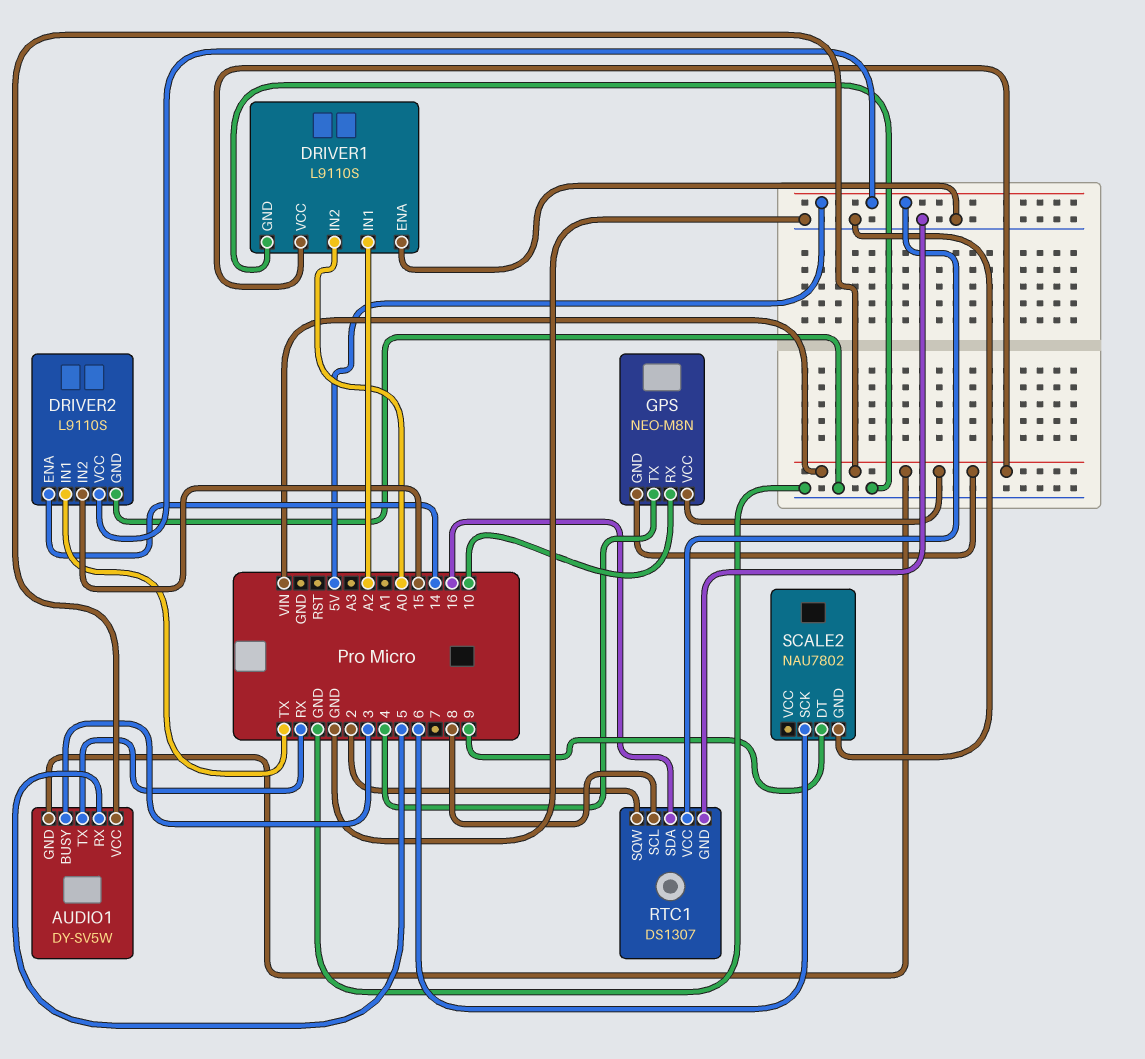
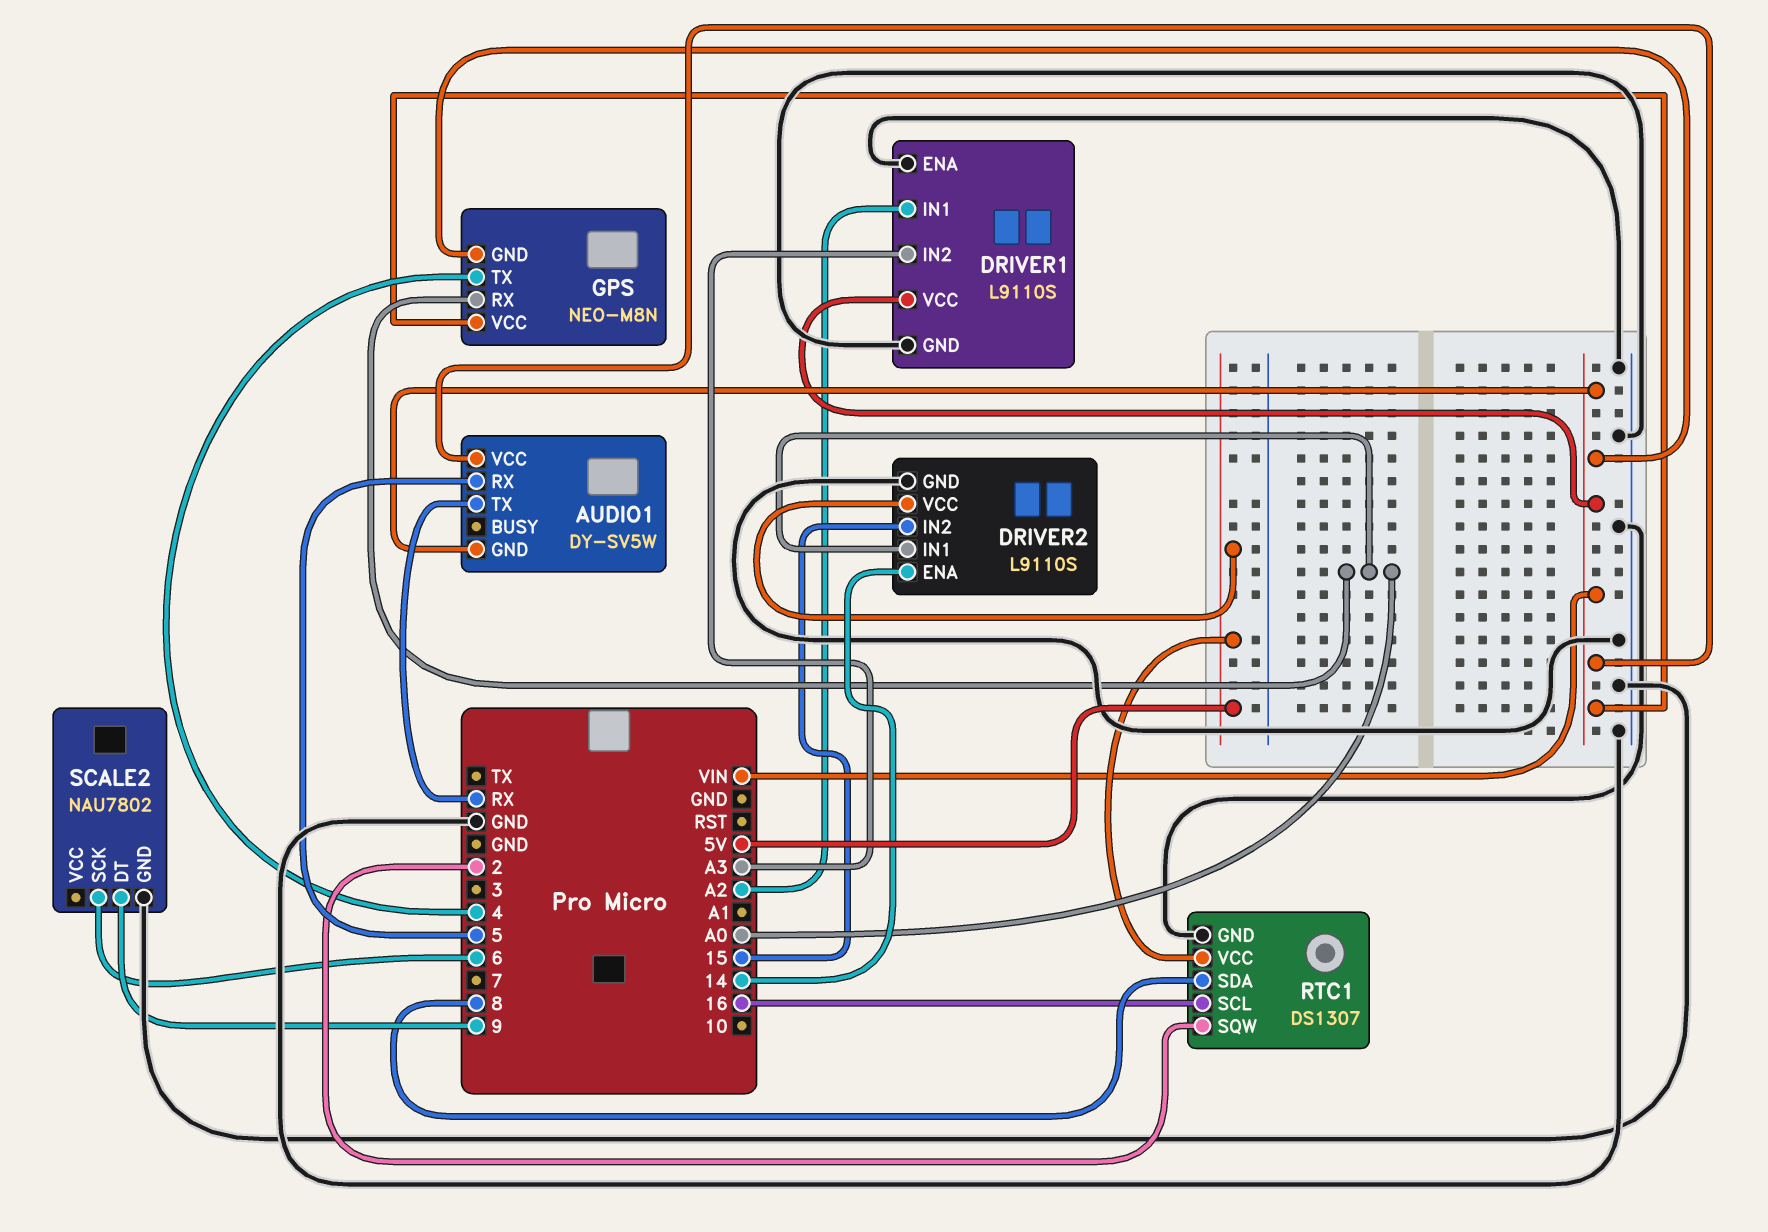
AUDIO1 pin BUSY: 3 -> none
DRIVER1 pin IN2: A0 -> A3
DRIVER2 pin IN1: TX -> A0
GPS pin RX: 10 -> A0
RTC1 pin SCL: 8 -> 16
RTC1 pin SDA: 16 -> 8

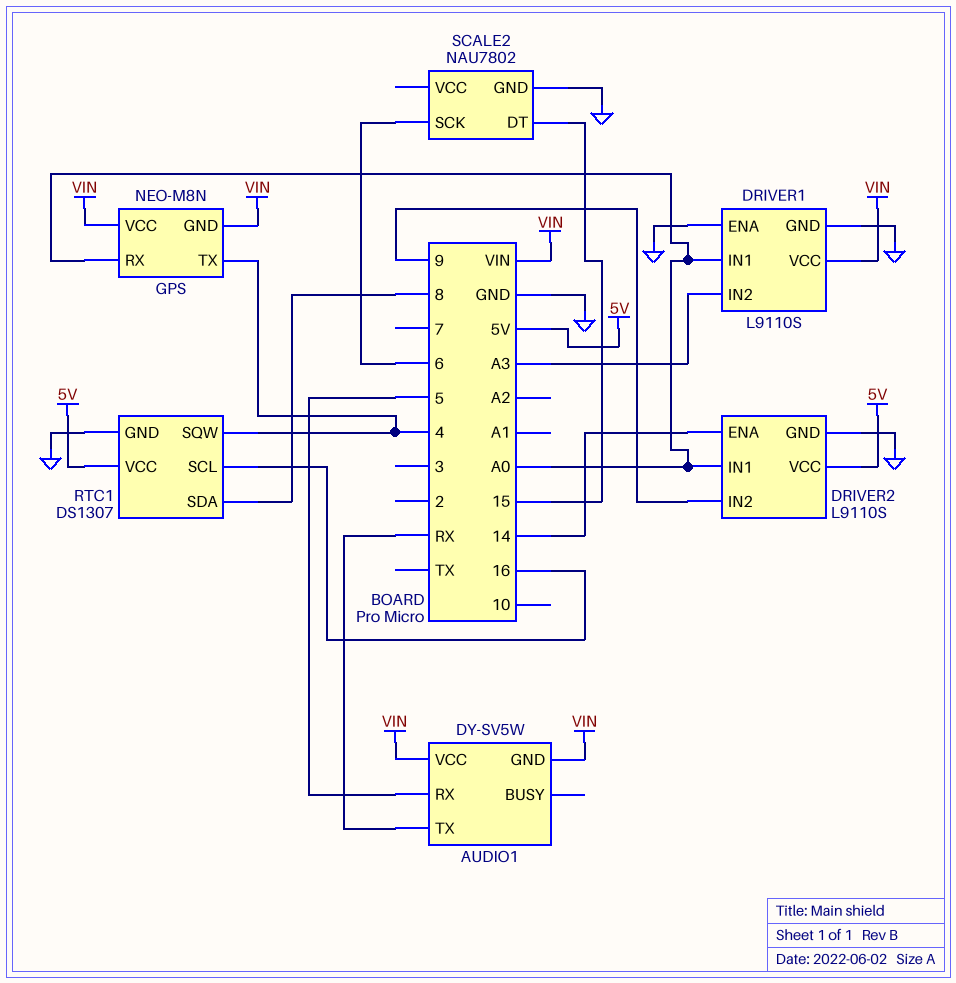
DRIVER1 pin IN1: A2 -> A0
DRIVER2 pin IN2: 15 -> 9
RTC1 pin SQW: 2 -> 4
SCALE2 pin DT: 9 -> 15

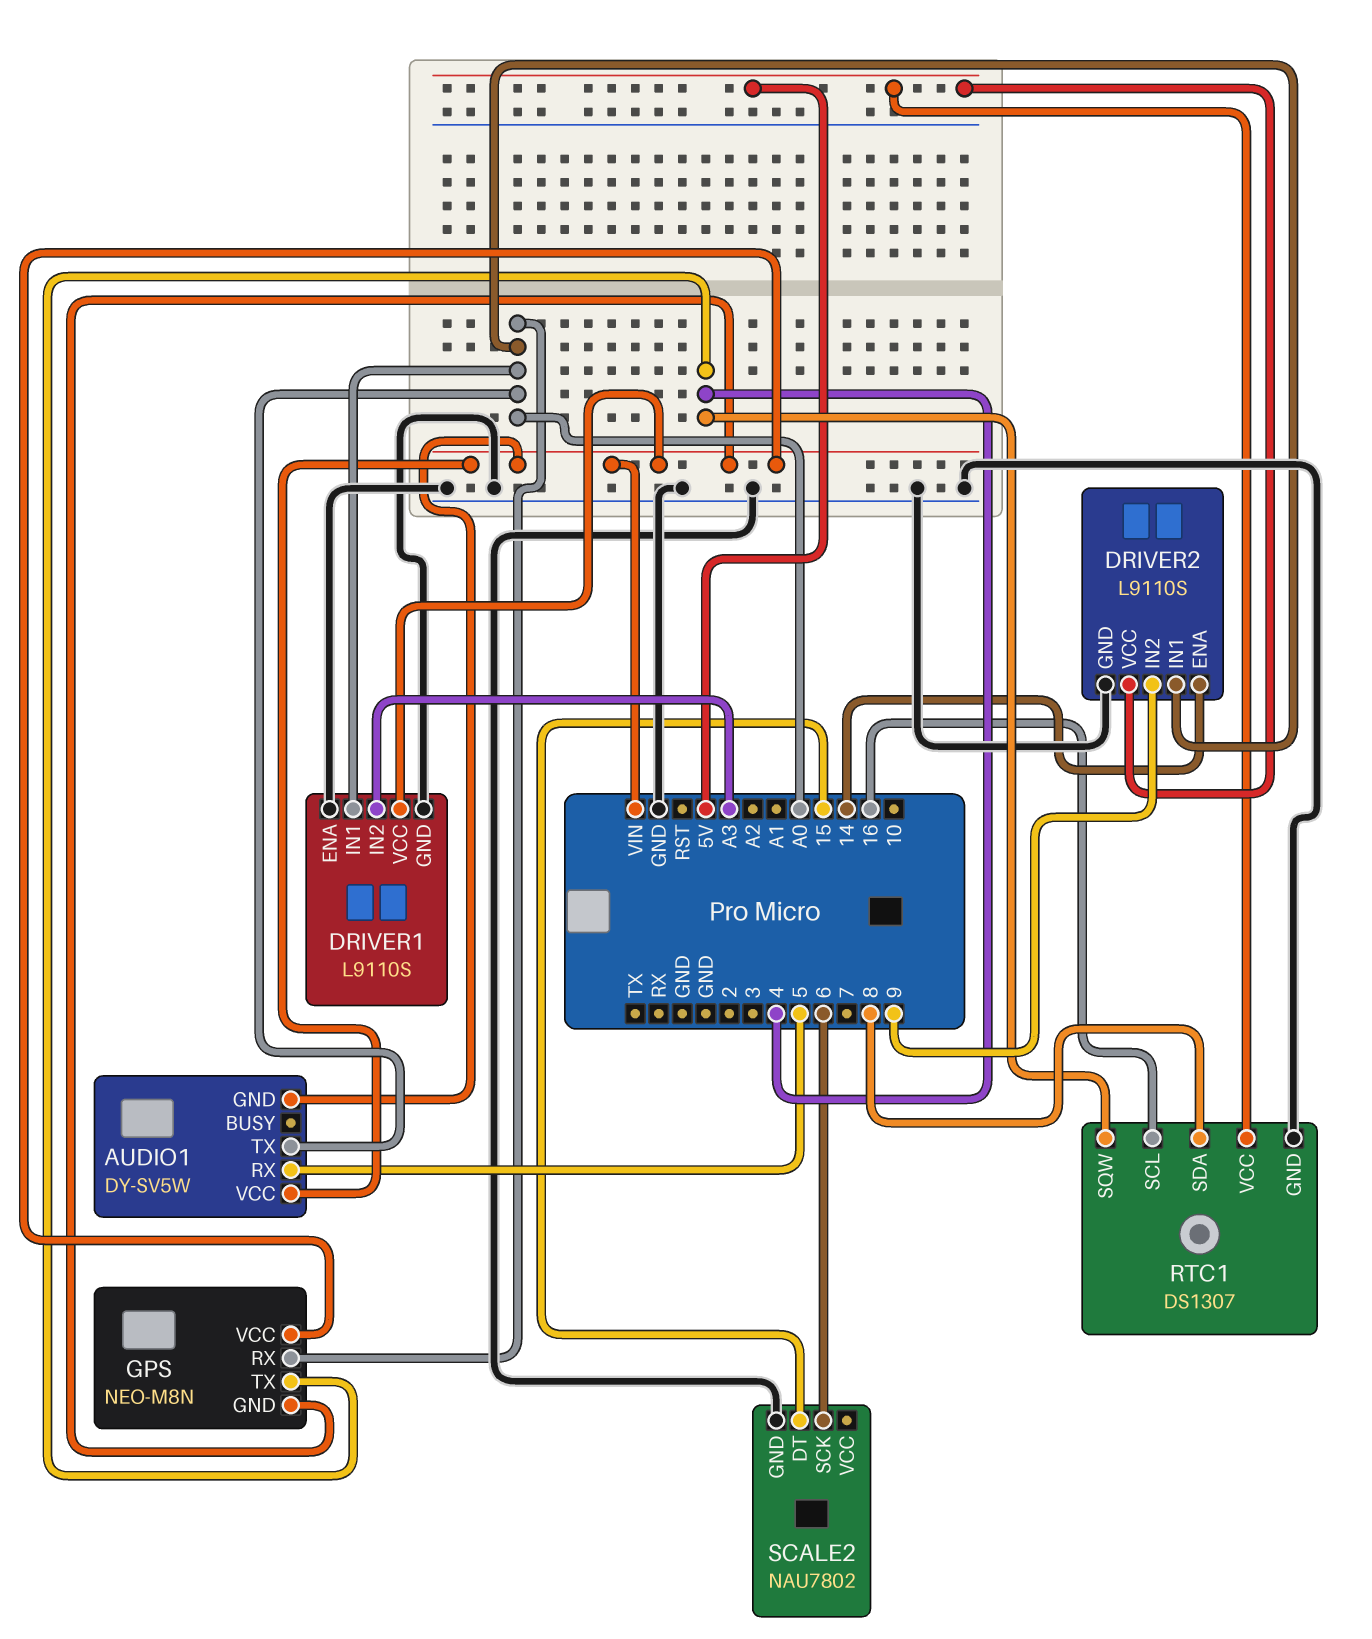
AUDIO1 pin TX: RX -> A0

